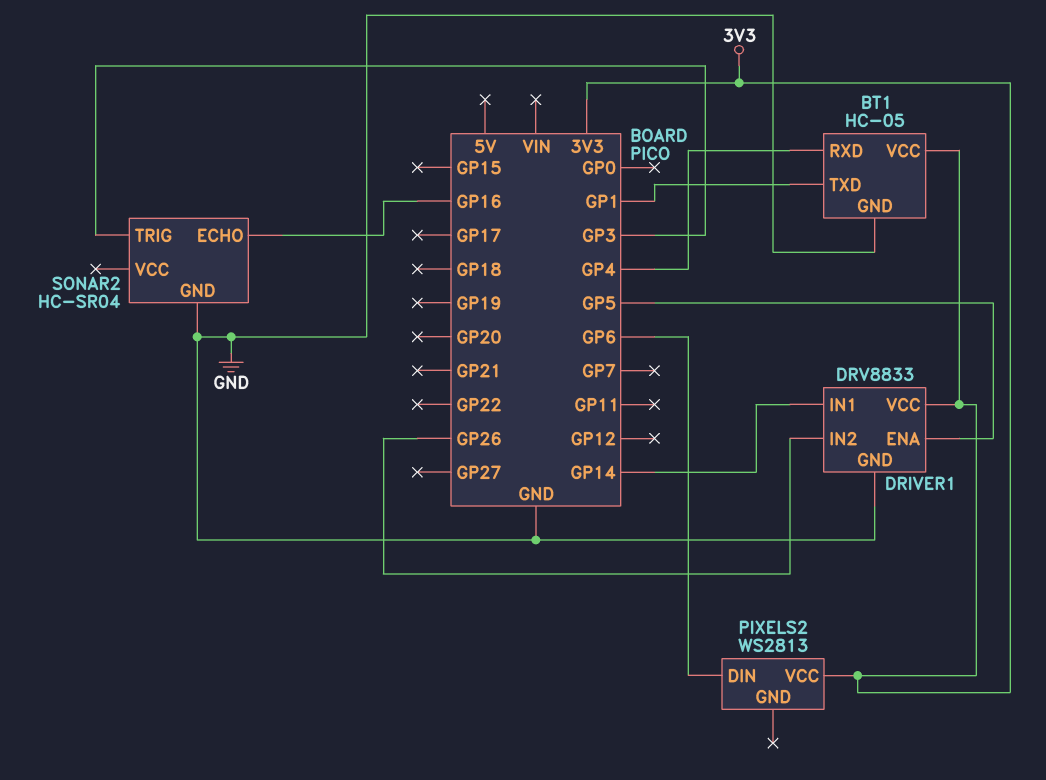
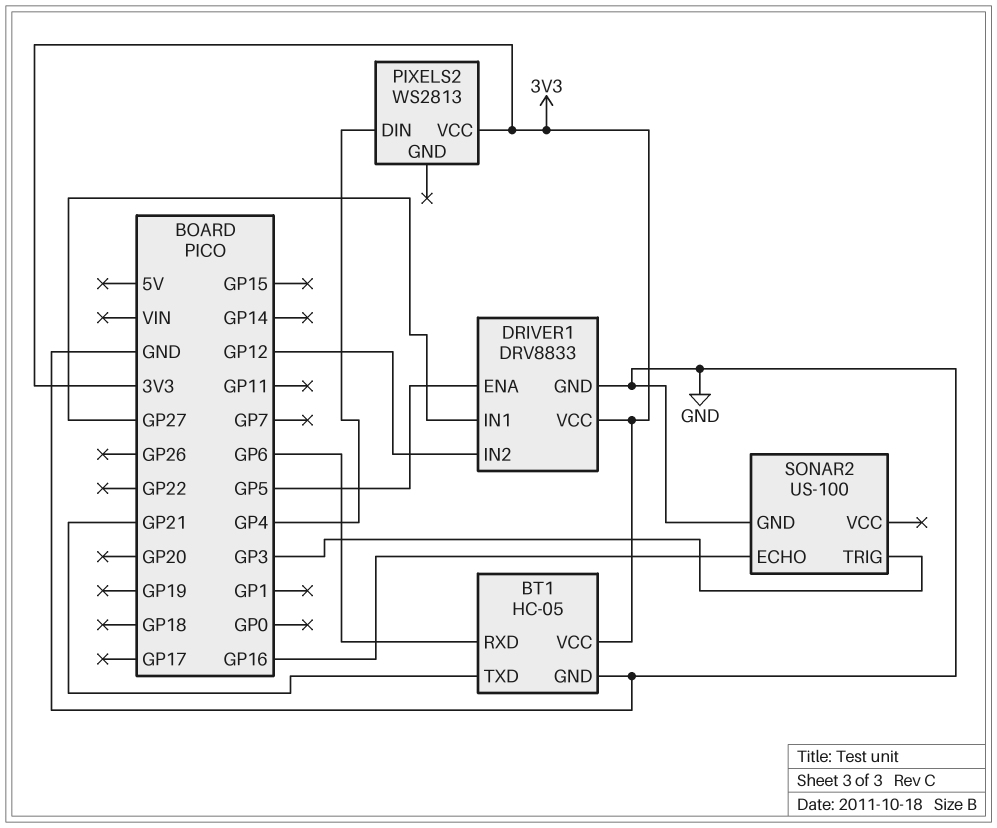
BT1 pin RXD: GP4 -> GP6
BT1 pin TXD: GP1 -> GP21
DRIVER1 pin IN1: GP14 -> GP27
DRIVER1 pin IN2: GP26 -> GP12
PIXELS2 pin DIN: GP6 -> GP4
SONAR2: HC-SR04 -> US-100

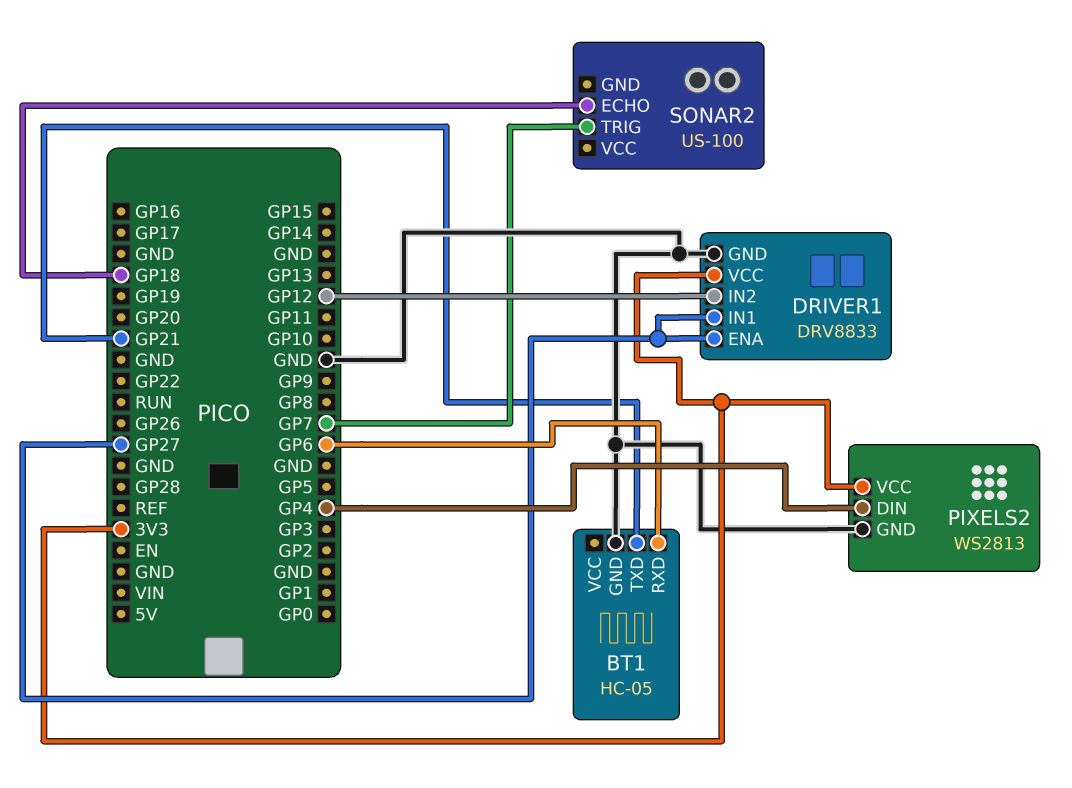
BT1 pin VCC: 3V3 -> none
DRIVER1 pin ENA: GP5 -> GP27
PIXELS2 pin GND: none -> GND
SONAR2 pin ECHO: GP16 -> GP18
SONAR2 pin GND: GND -> none
SONAR2 pin TRIG: GP3 -> GP7

